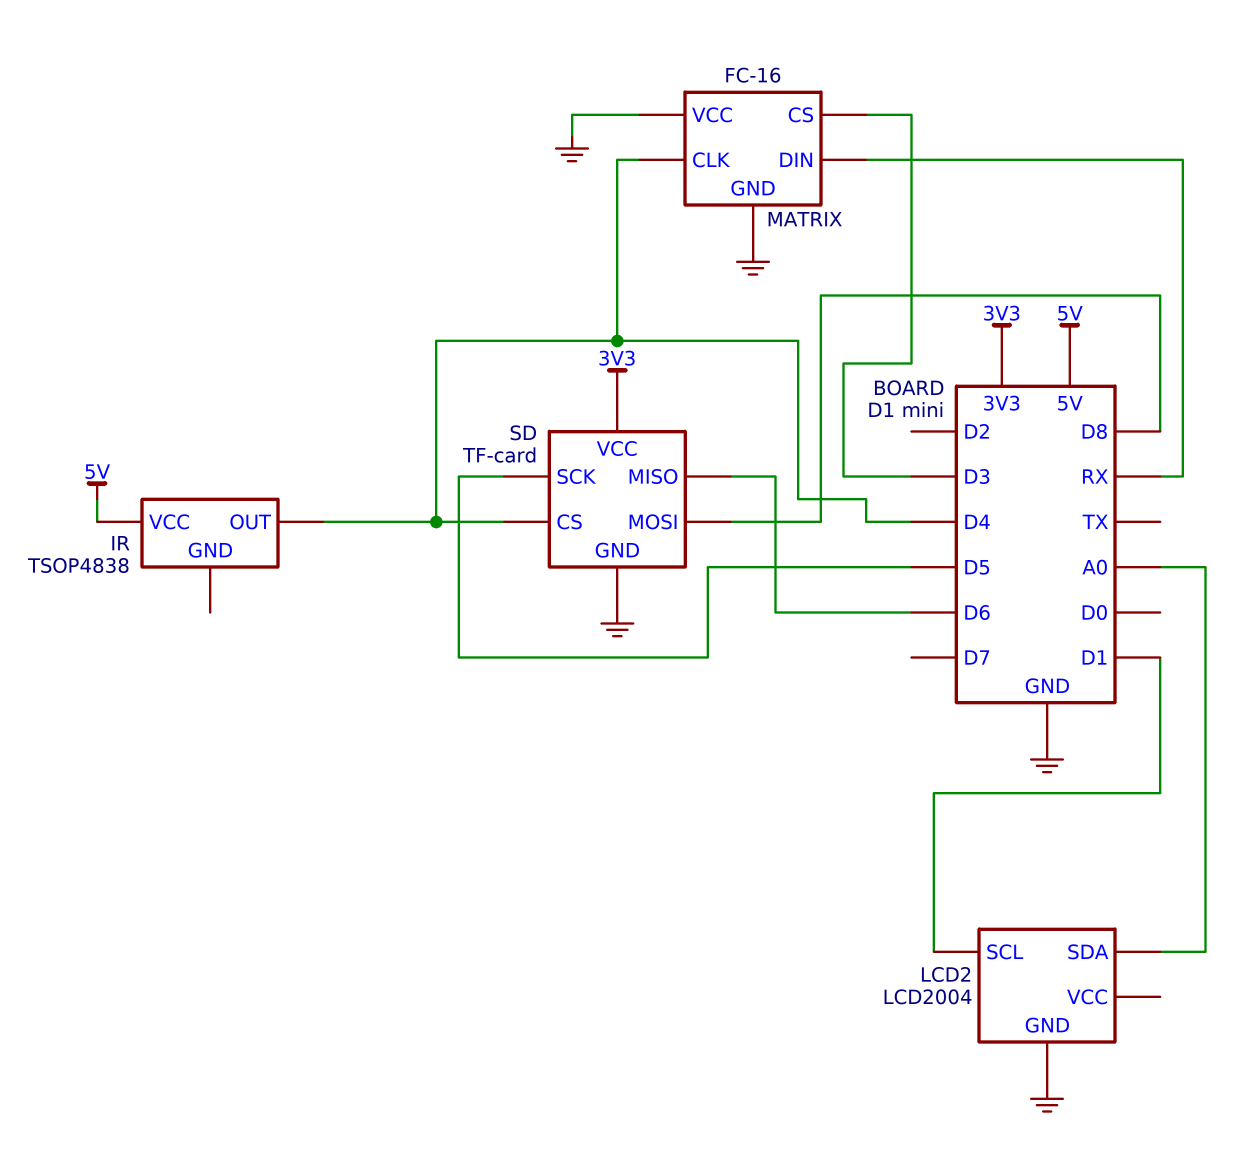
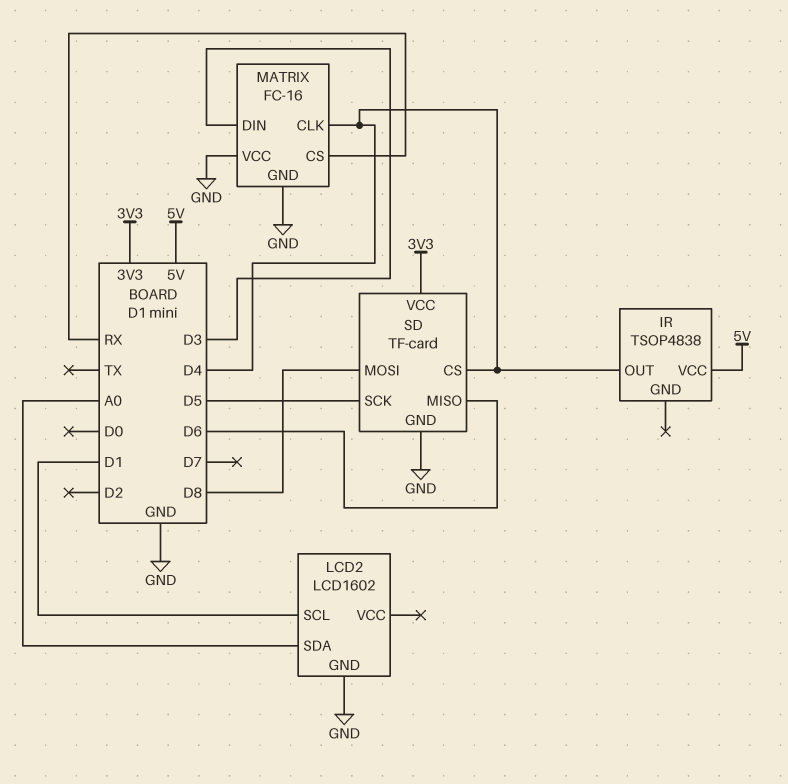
LCD2: LCD2004 -> LCD1602
MATRIX pin CS: D3 -> RX
MATRIX pin DIN: RX -> D3

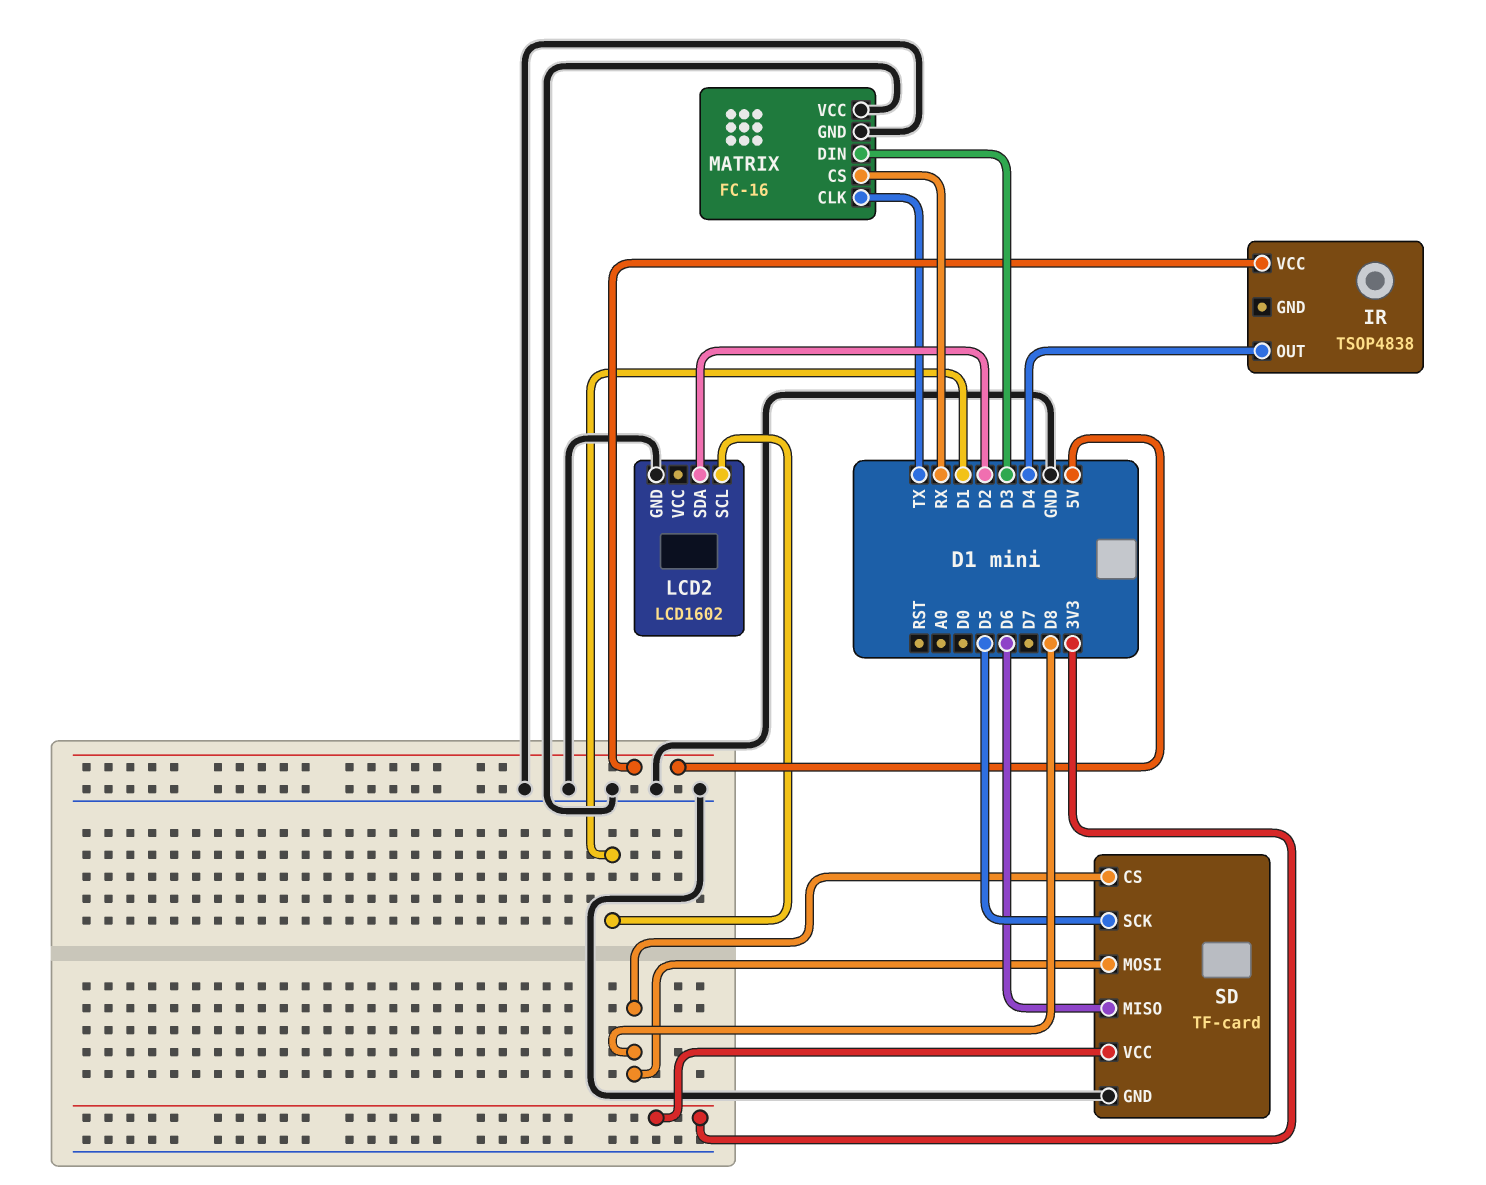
LCD2 pin SDA: A0 -> D2
MATRIX pin CLK: D4 -> TX
SD pin CS: D4 -> D8

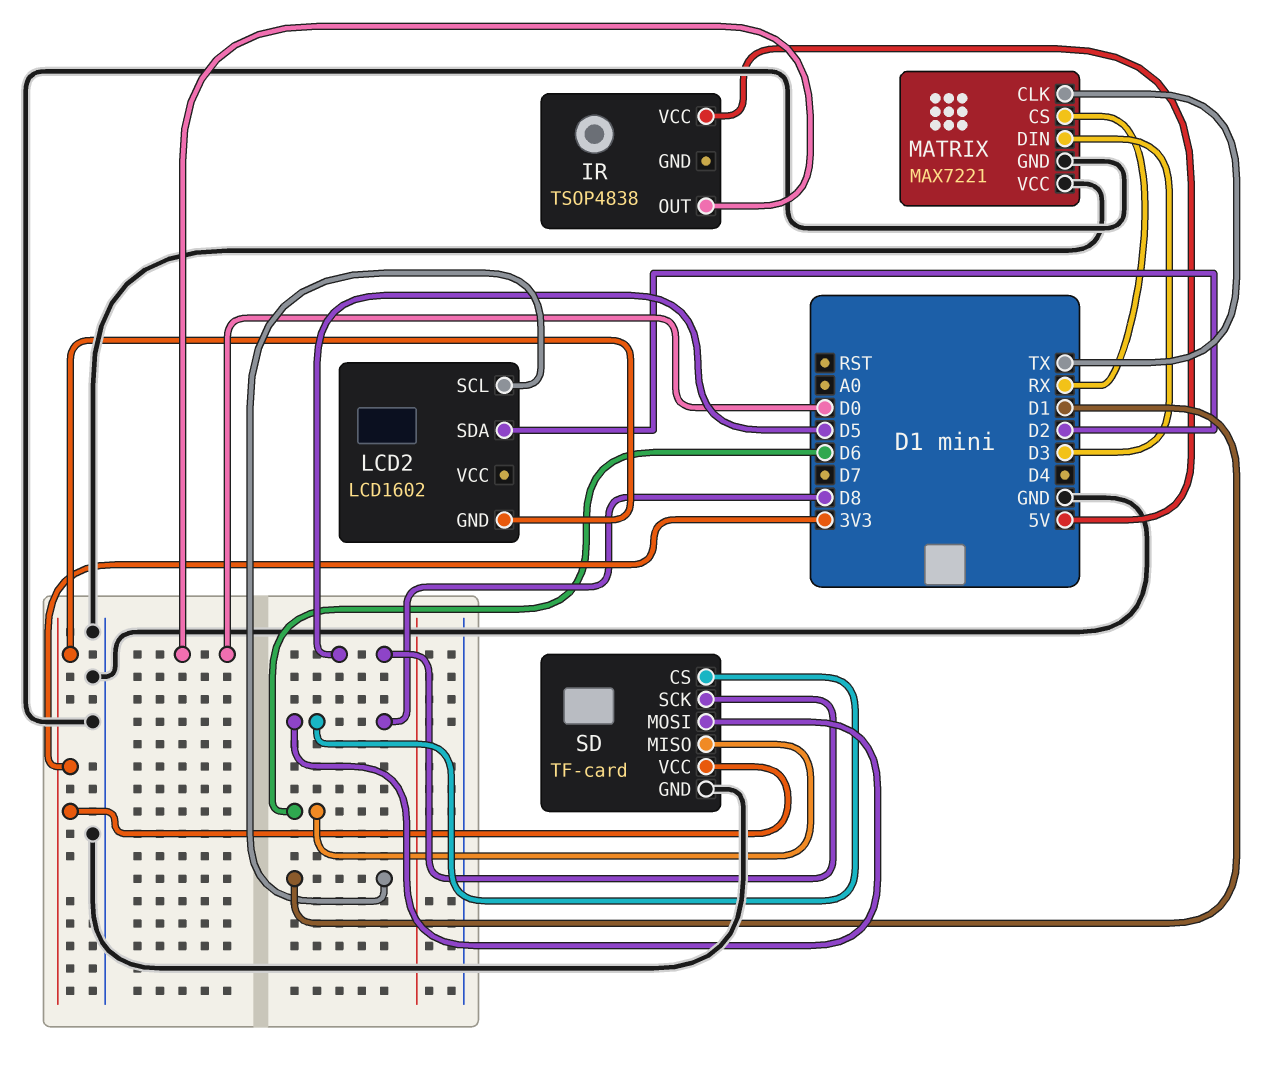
IR pin OUT: D4 -> D0
LCD2 pin GND: GND -> 3V3
MATRIX: FC-16 -> MAX7221

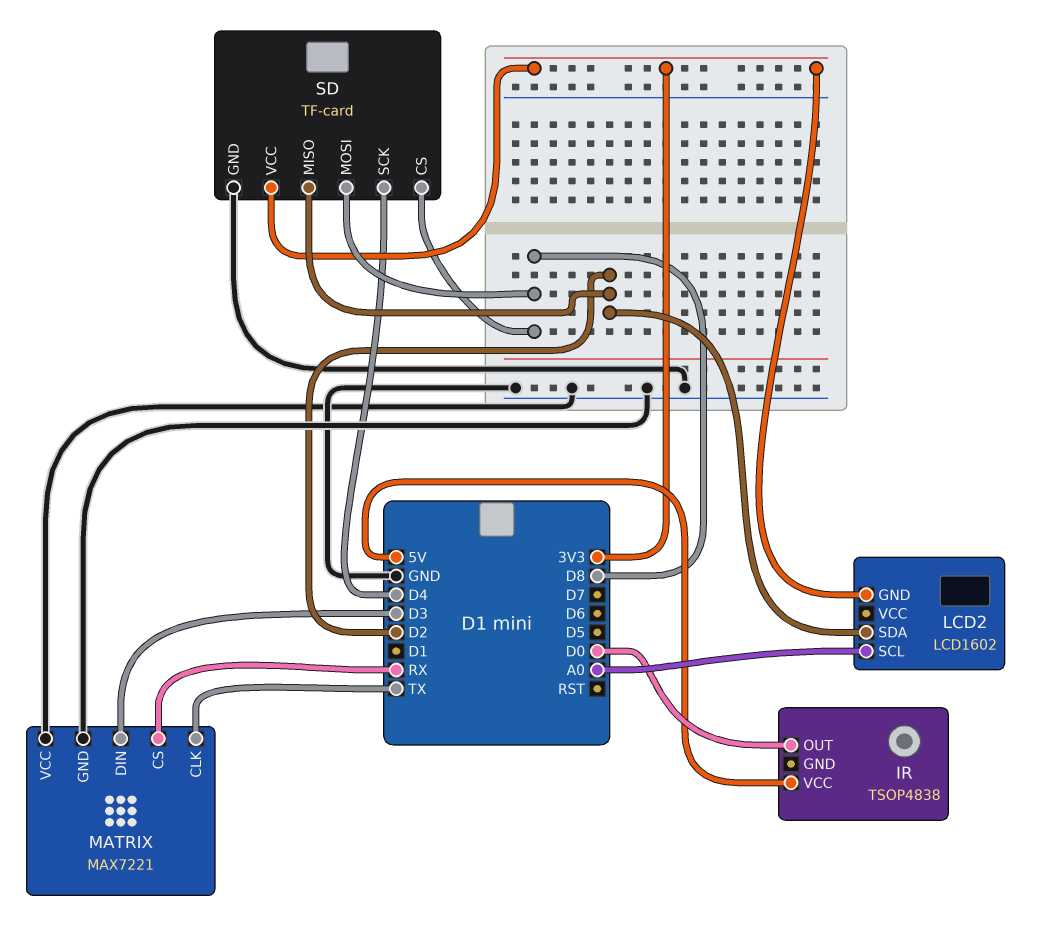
LCD2 pin SCL: D1 -> A0
SD pin MISO: D6 -> D2
SD pin SCK: D5 -> D4

